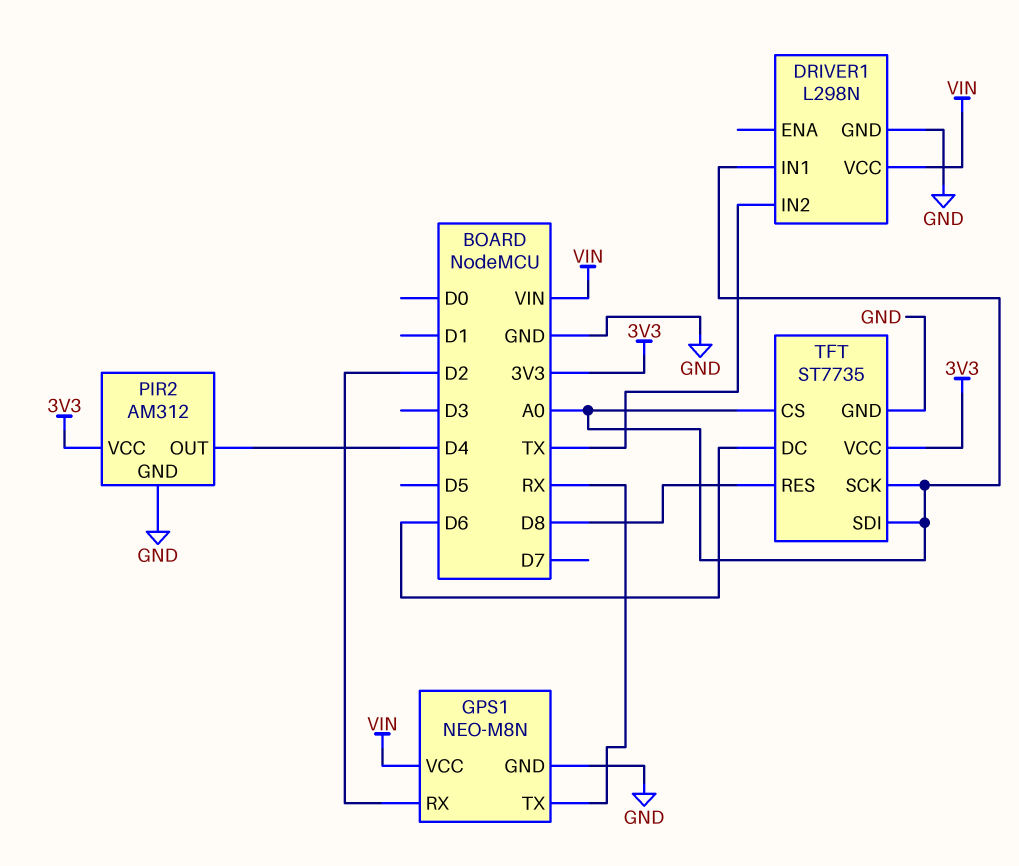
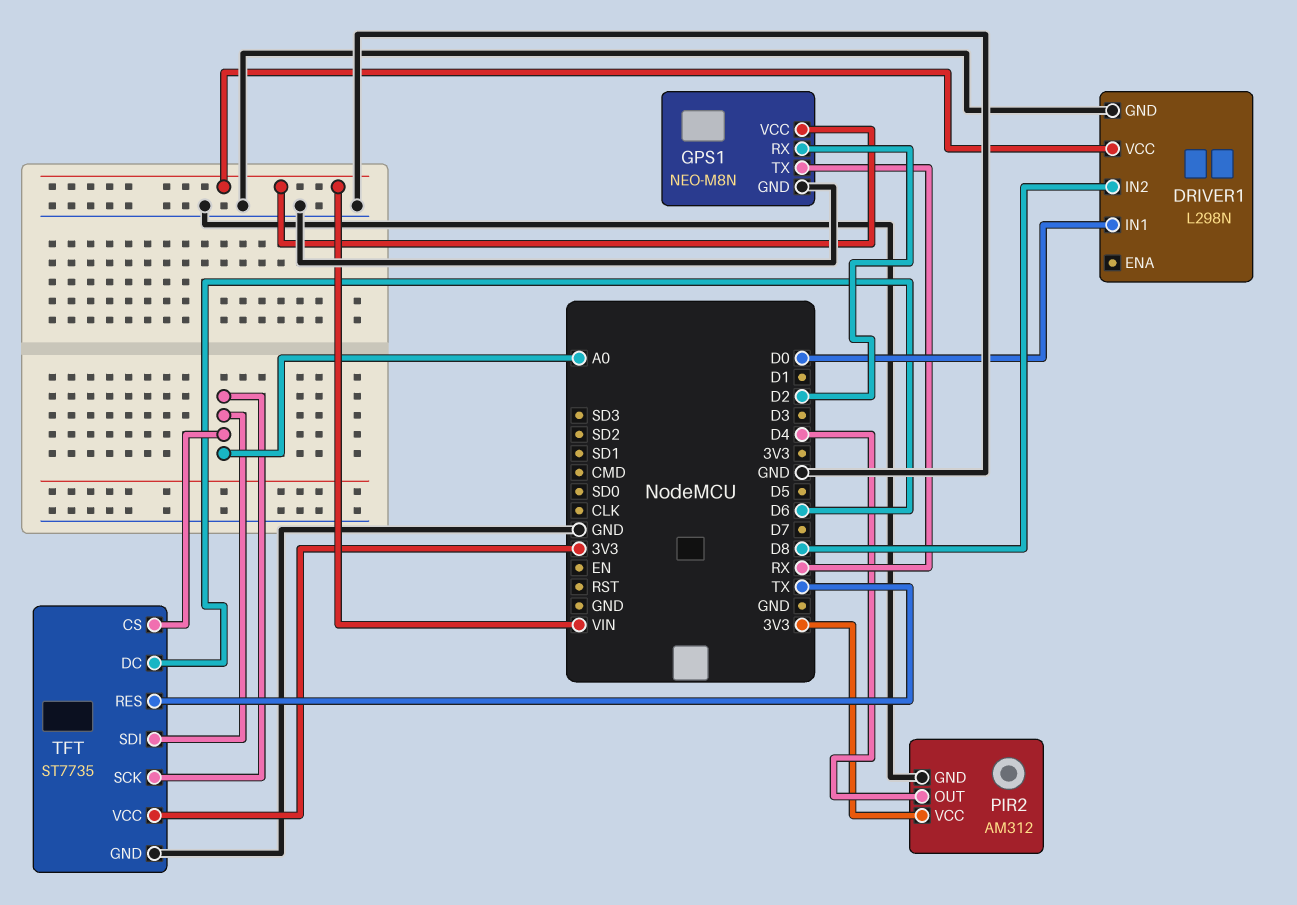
DRIVER1 pin IN1: A0 -> D0
DRIVER1 pin IN2: TX -> D8
TFT pin RES: D8 -> TX

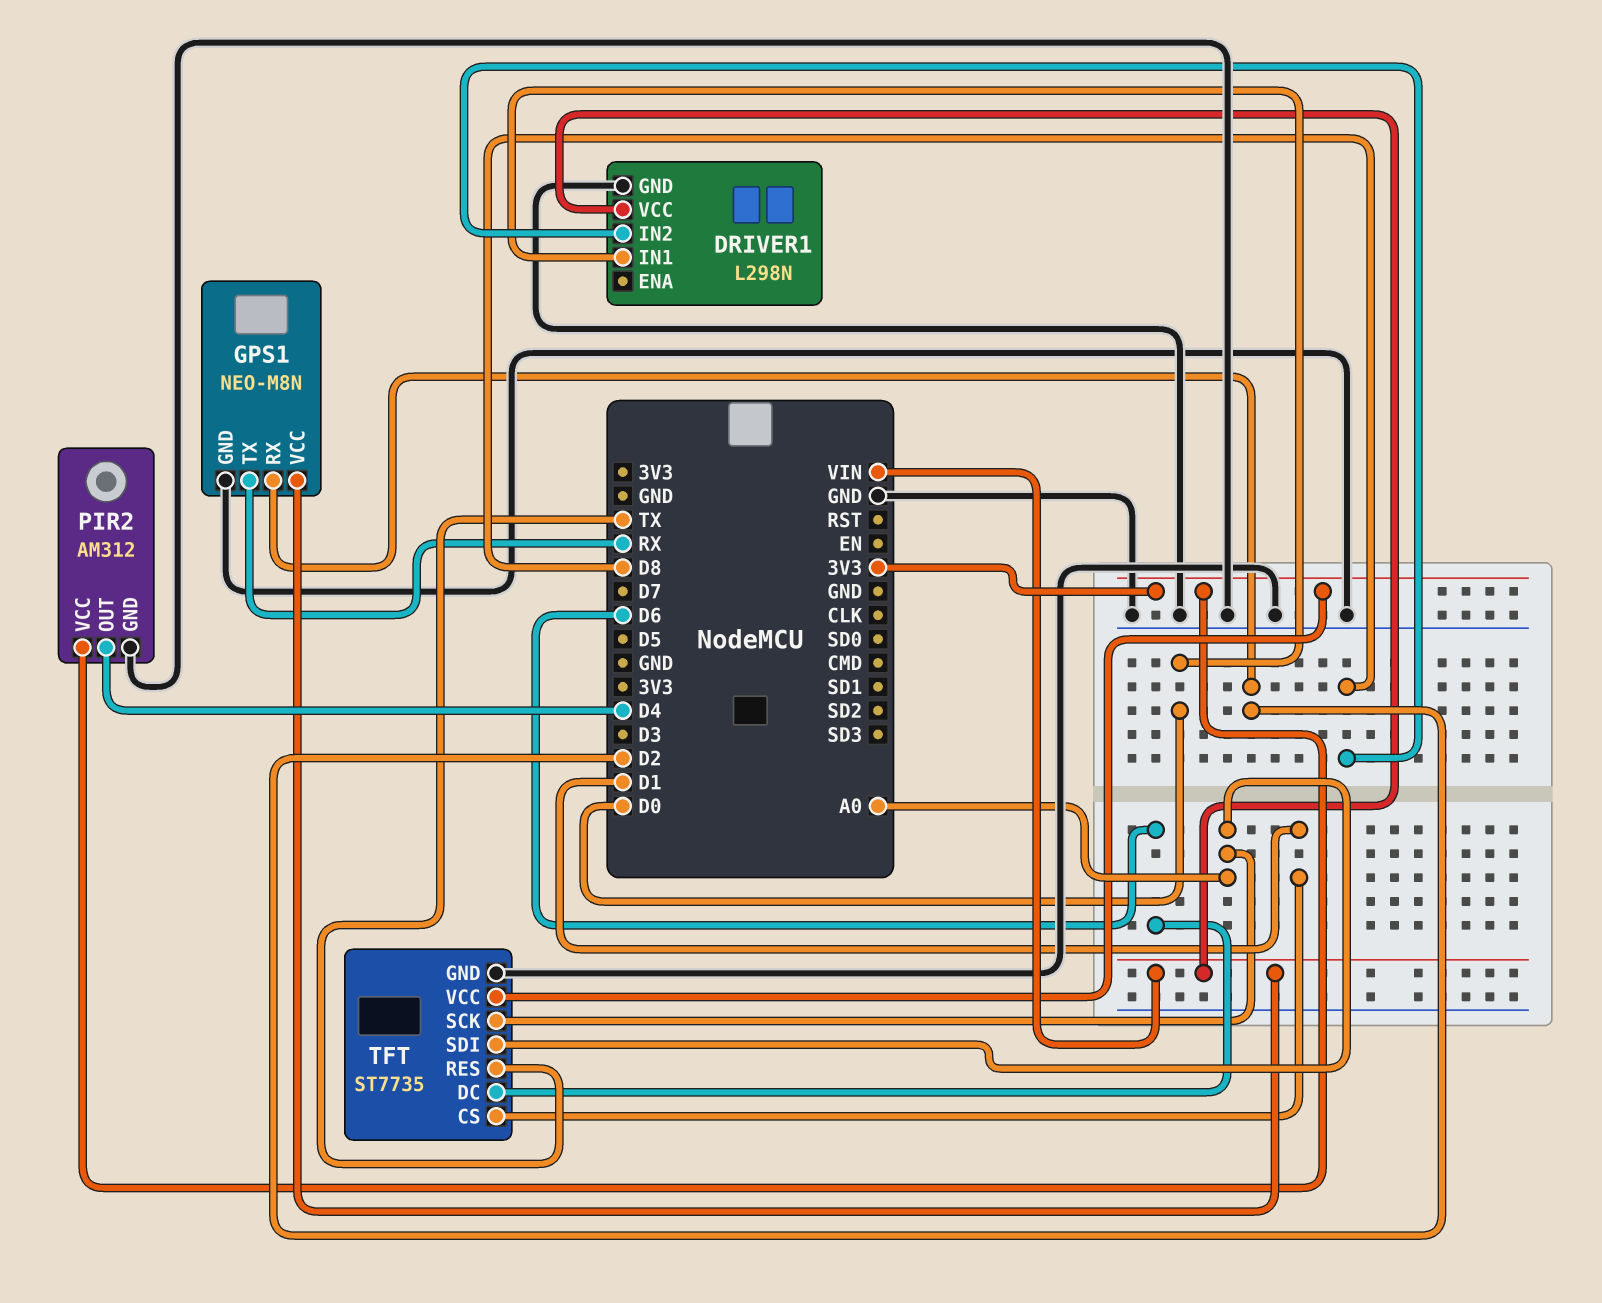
TFT pin CS: A0 -> D1

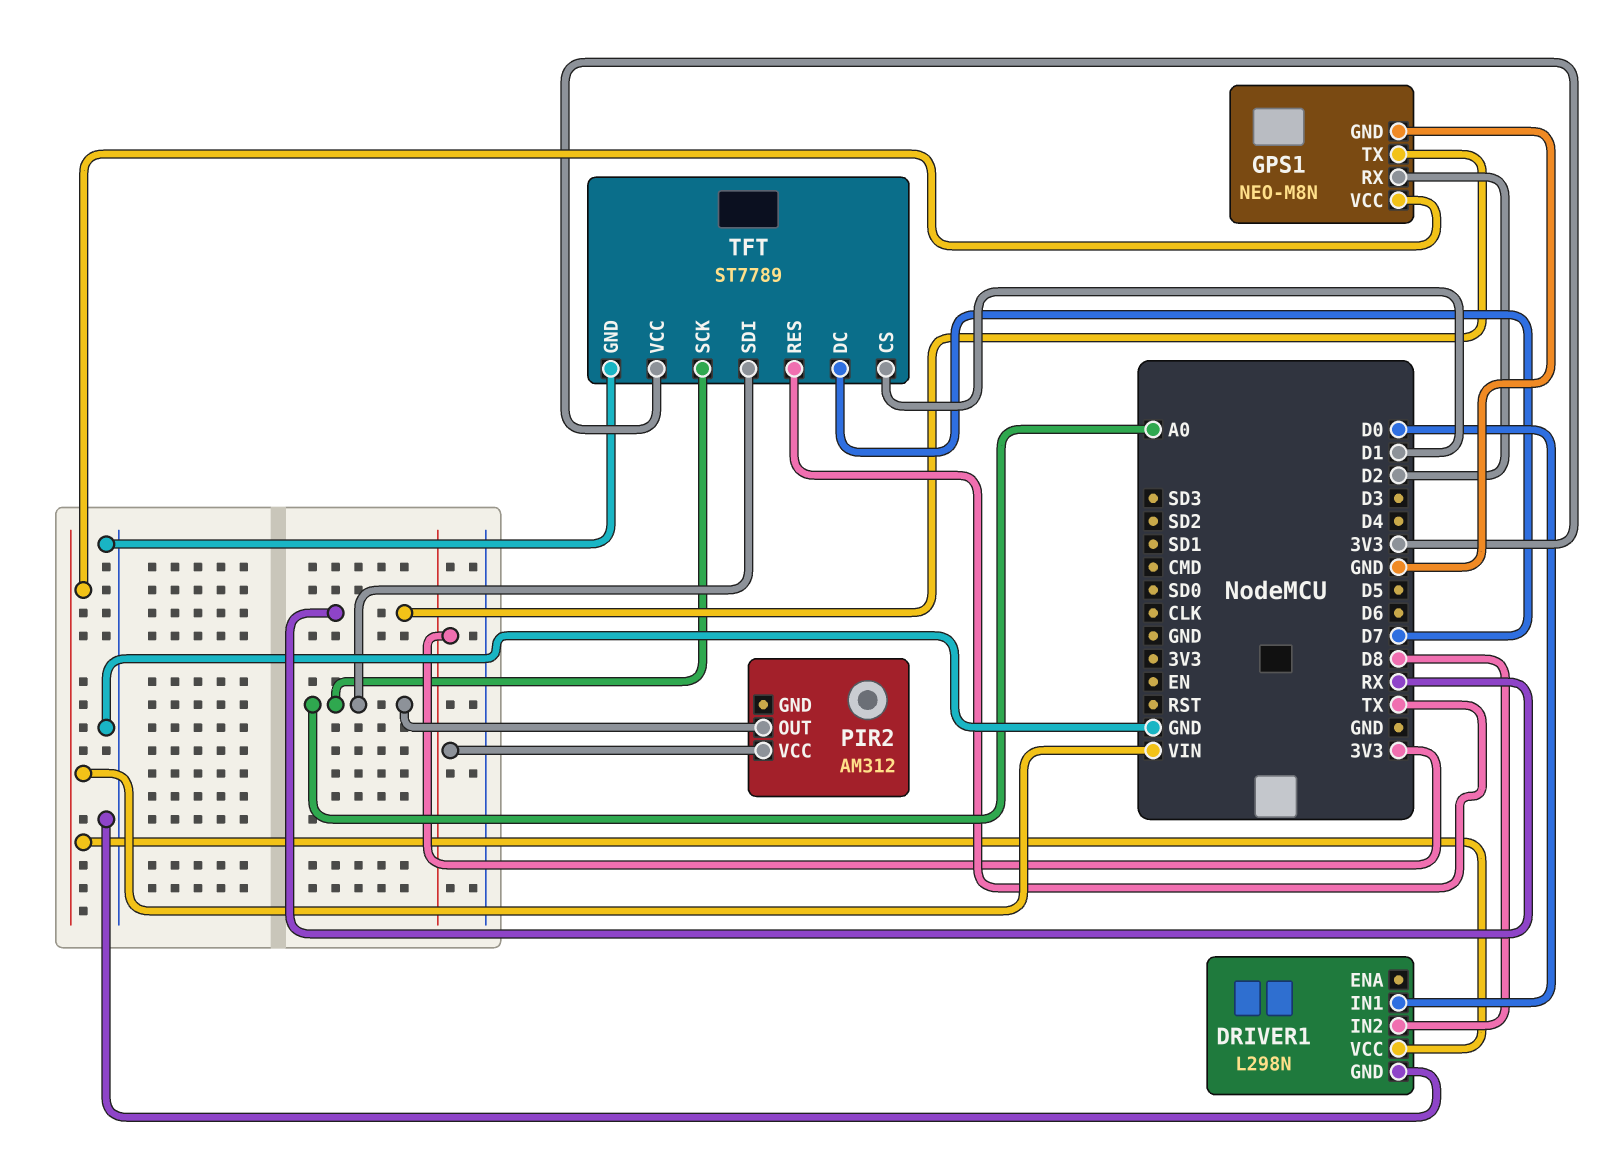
PIR2 pin GND: GND -> none
PIR2 pin OUT: D4 -> A0
TFT: ST7735 -> ST7789
TFT pin DC: D6 -> D7

